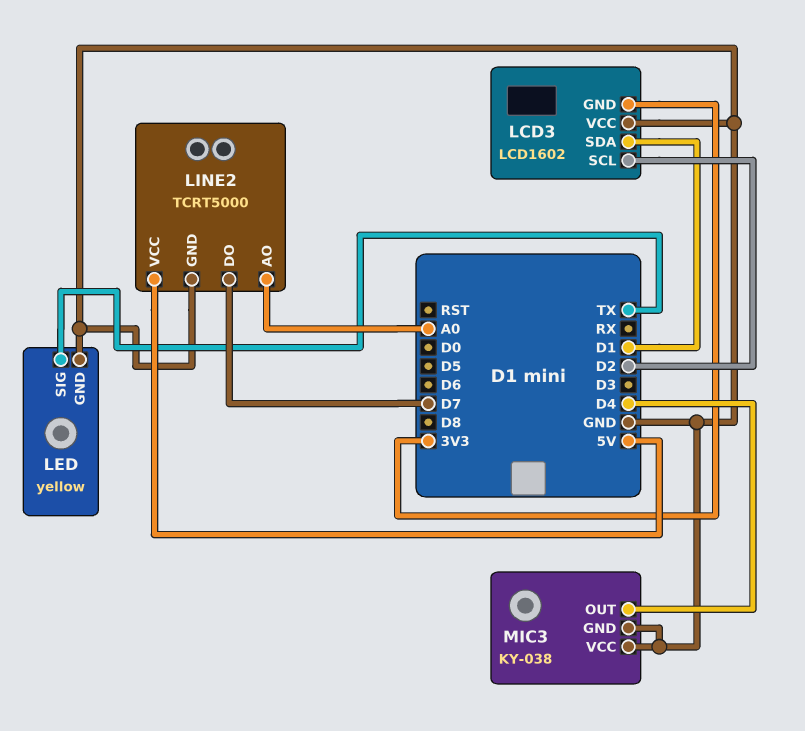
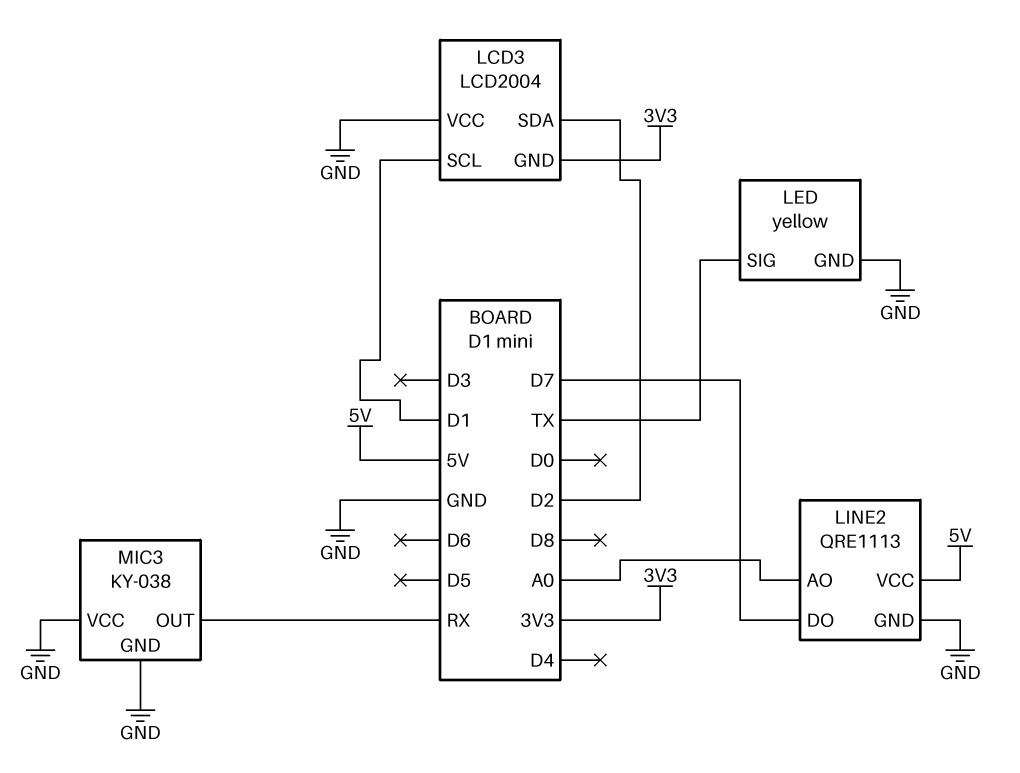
LCD3: LCD1602 -> LCD2004
LCD3 pin SCL: D2 -> D1
LCD3 pin SDA: D1 -> D2
LINE2: TCRT5000 -> QRE1113
MIC3 pin OUT: D4 -> RX

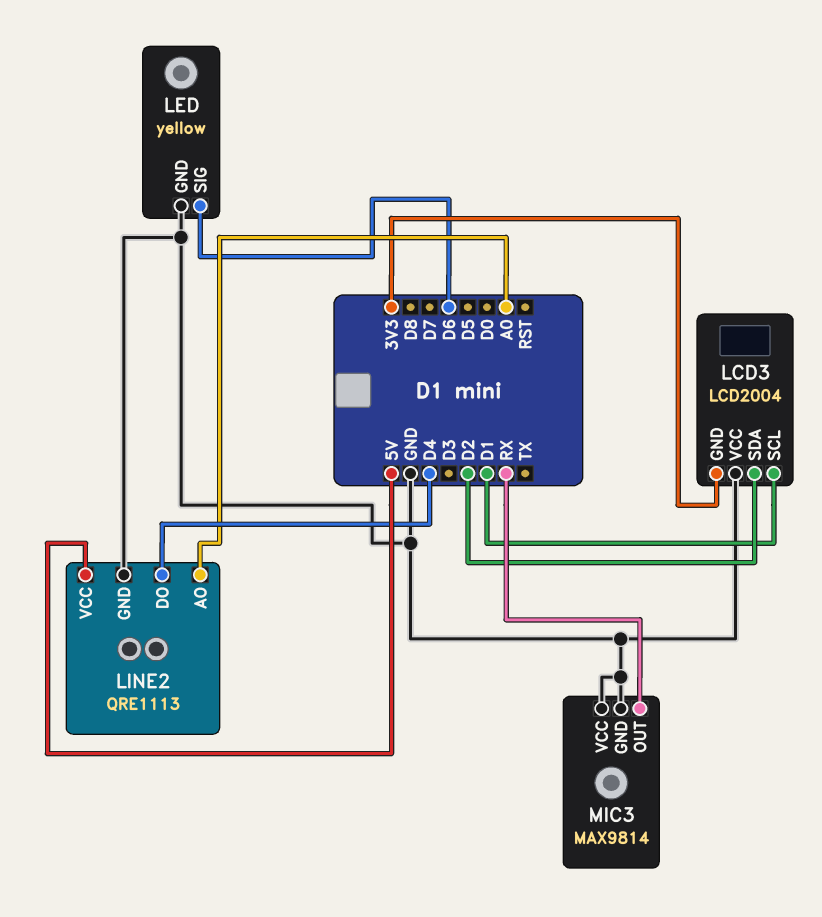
LED pin SIG: TX -> D6
LINE2 pin DO: D7 -> D4
MIC3: KY-038 -> MAX9814

